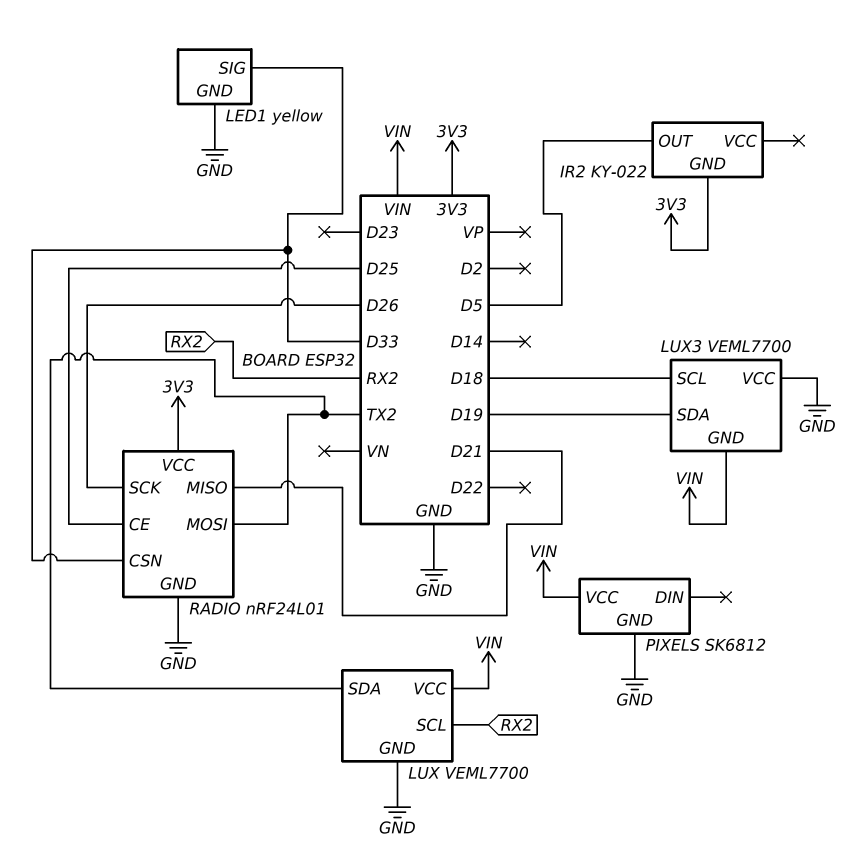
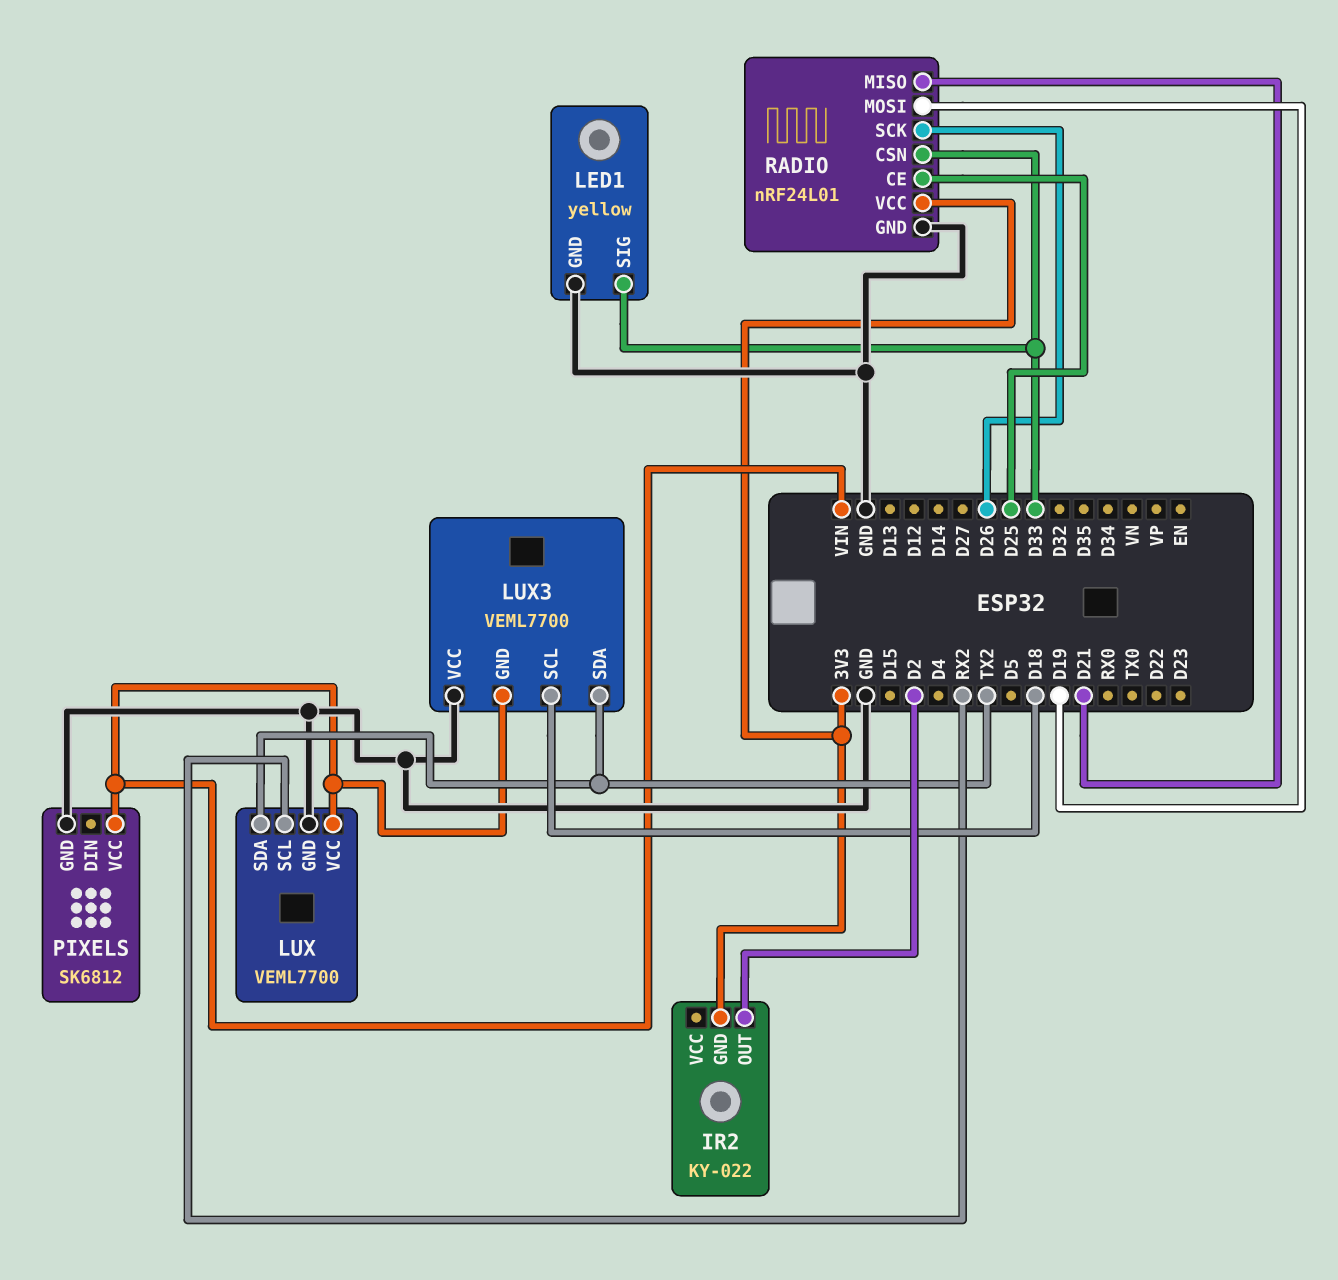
IR2 pin OUT: D5 -> D2
LUX3 pin SDA: D19 -> TX2
RADIO pin MOSI: TX2 -> D19

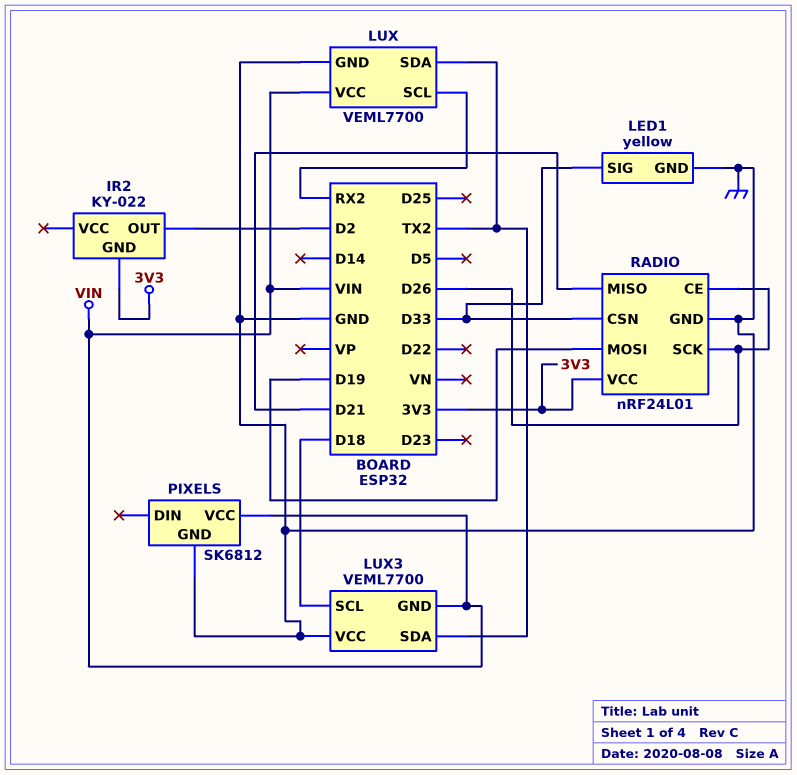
RADIO pin CE: D25 -> D26

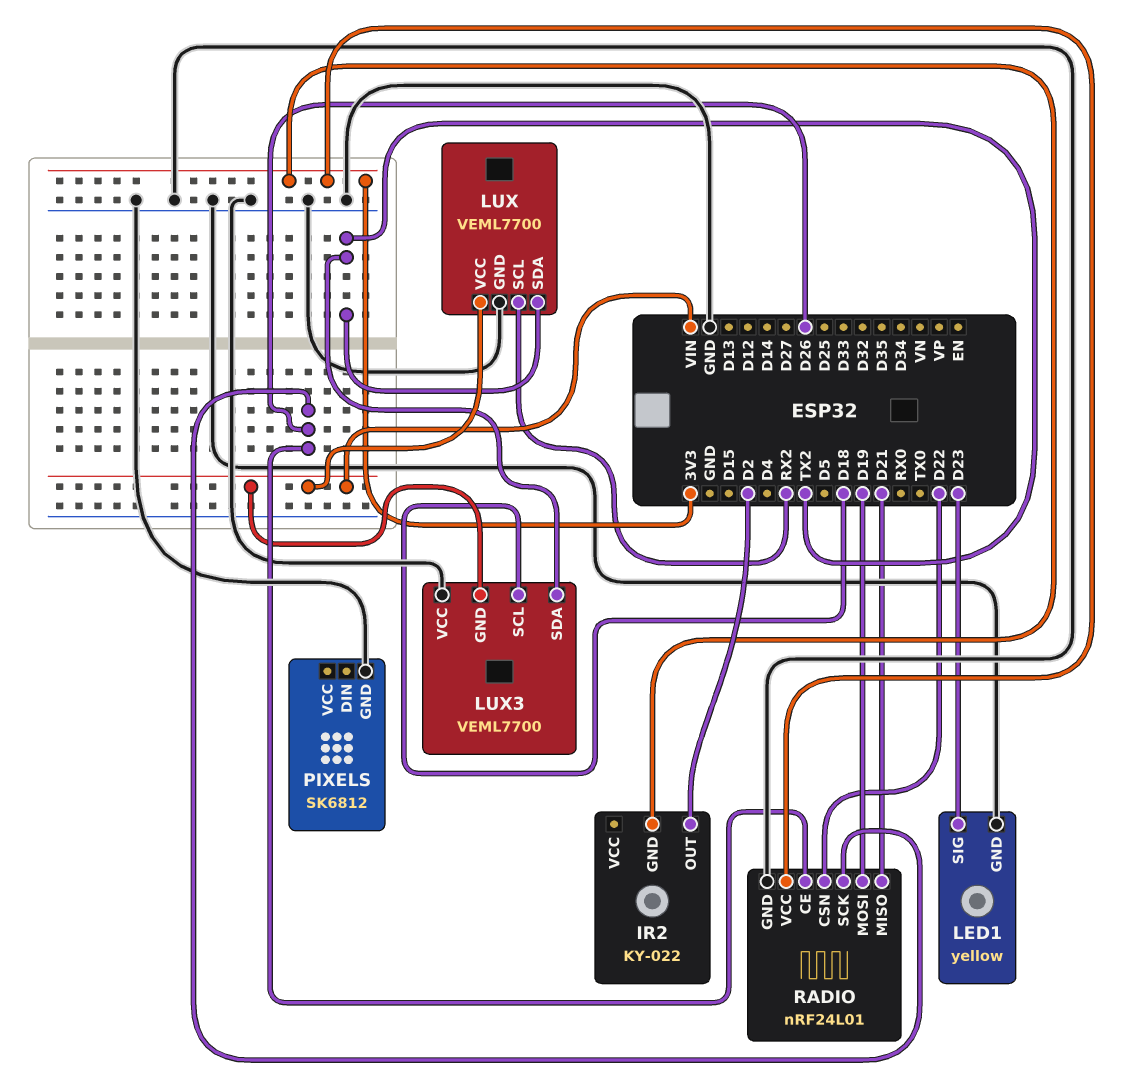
LED1 pin SIG: D33 -> D23
PIXELS pin VCC: VIN -> none
RADIO pin CSN: D33 -> D22

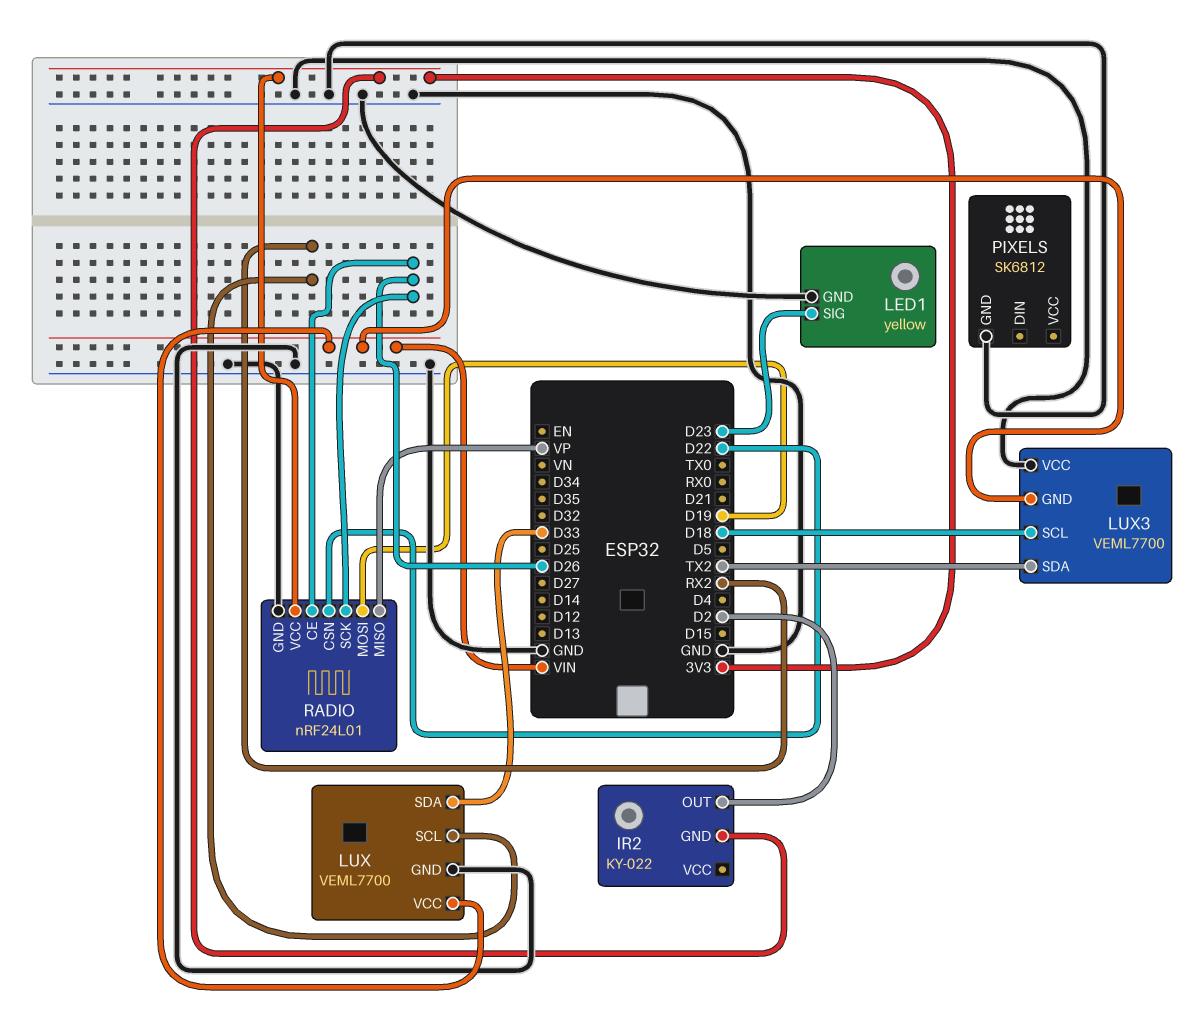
LUX pin SDA: TX2 -> D33
RADIO pin MISO: D21 -> VP

